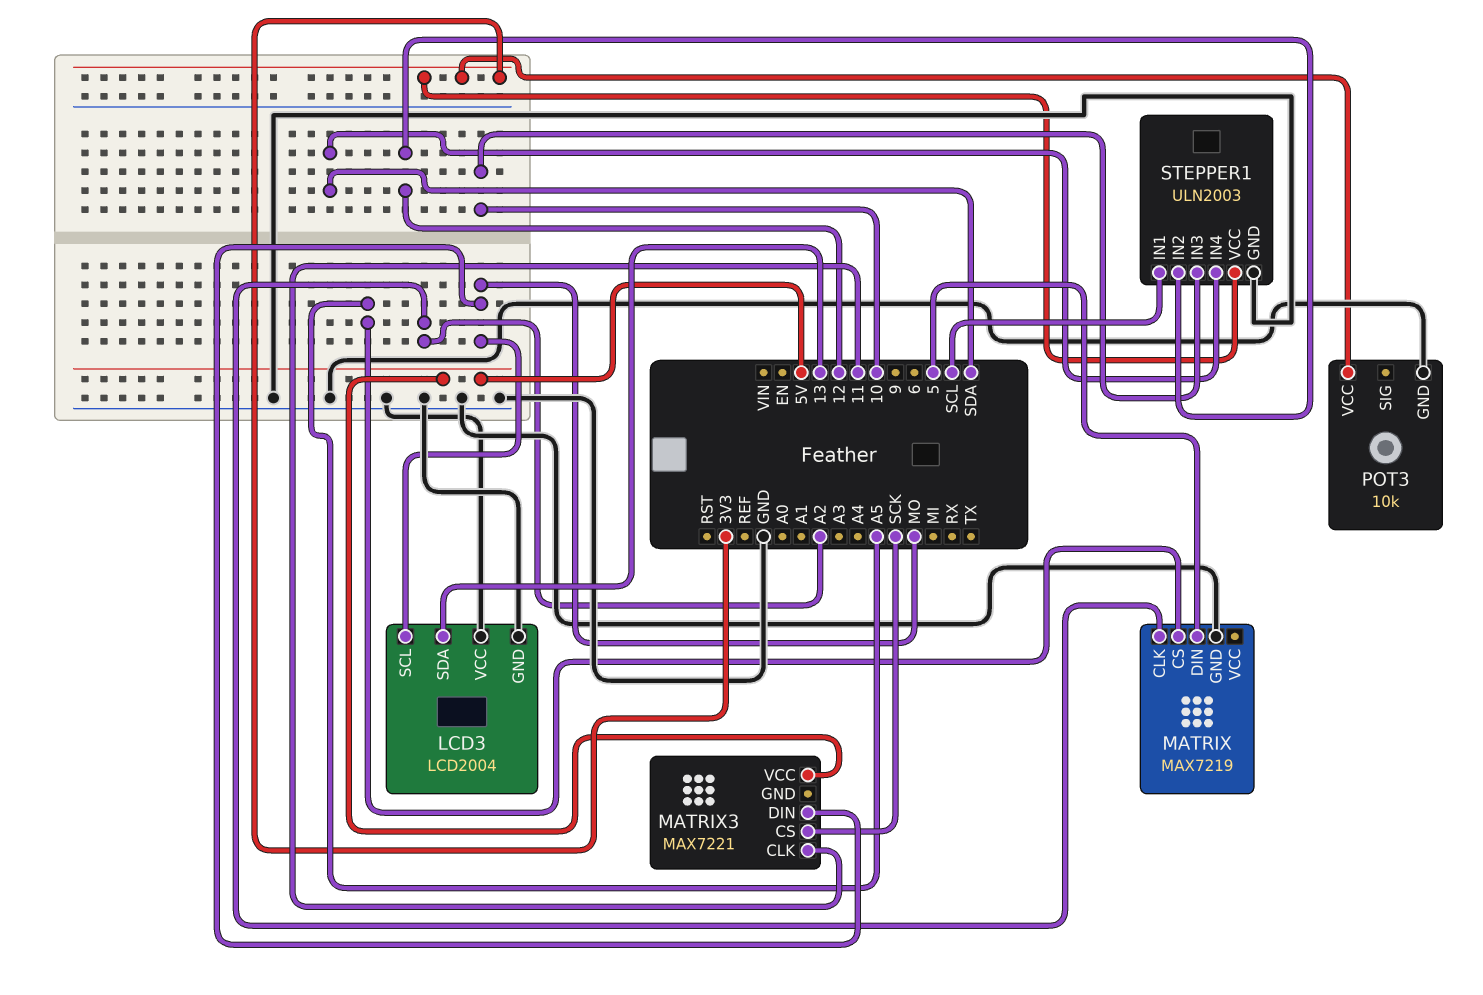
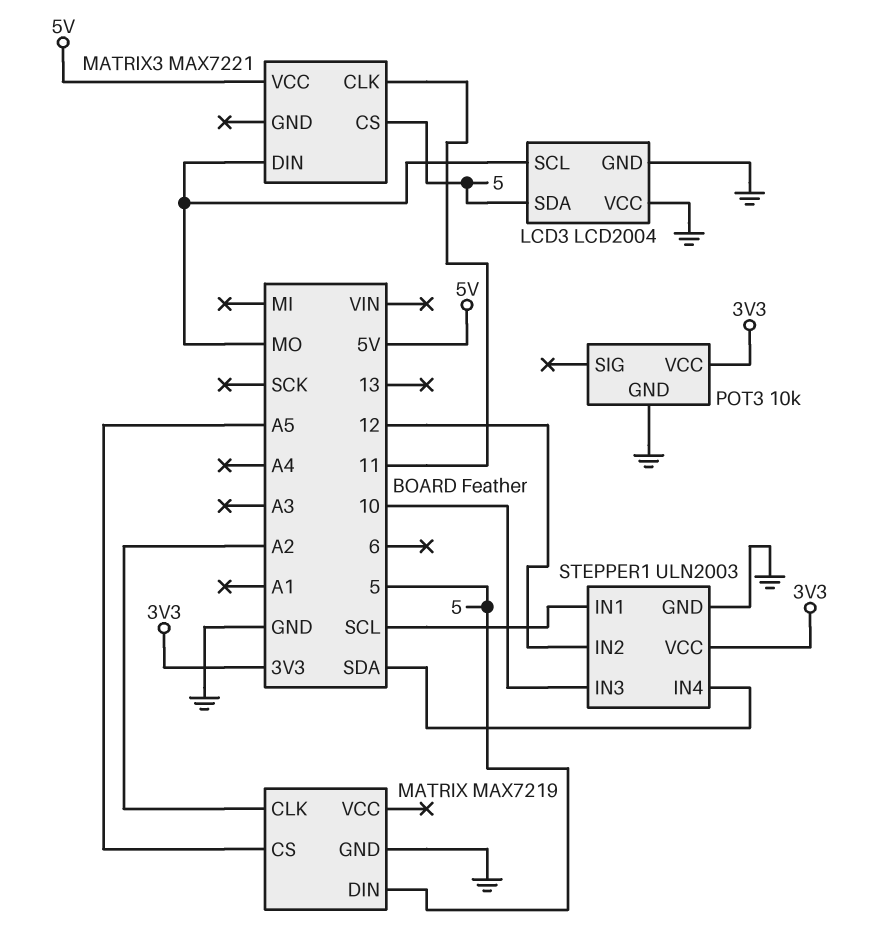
LCD3 pin SDA: 13 -> 5
MATRIX3 pin CS: SCK -> 5

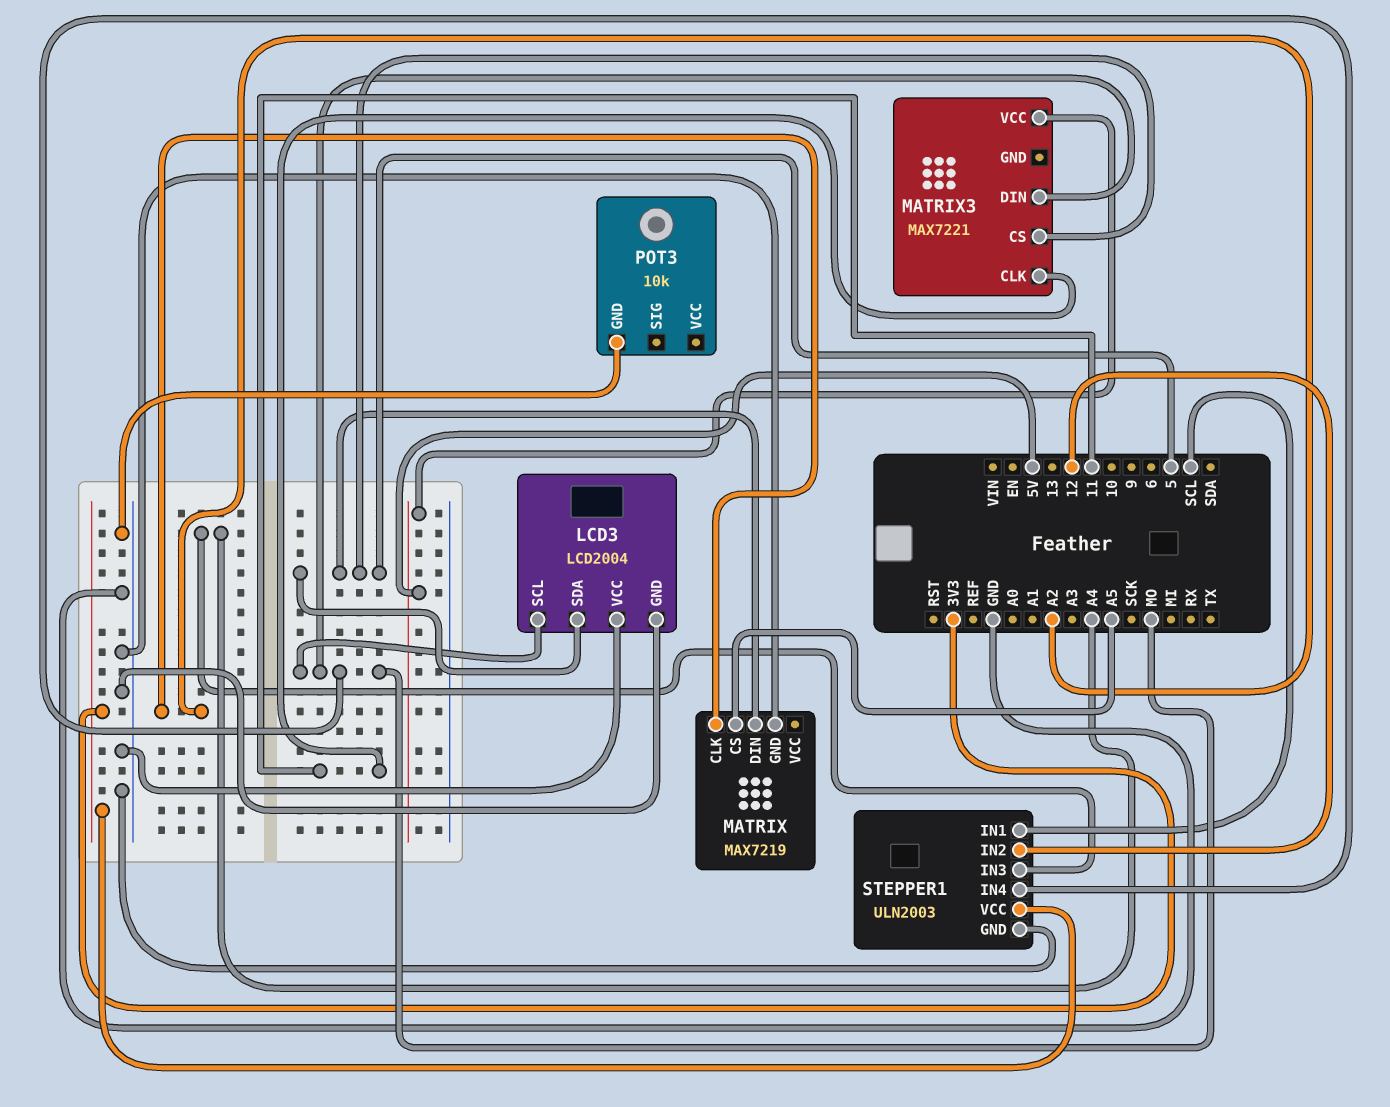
POT3 pin VCC: 3V3 -> none
STEPPER1 pin IN3: 10 -> A4
STEPPER1 pin IN4: SDA -> MO

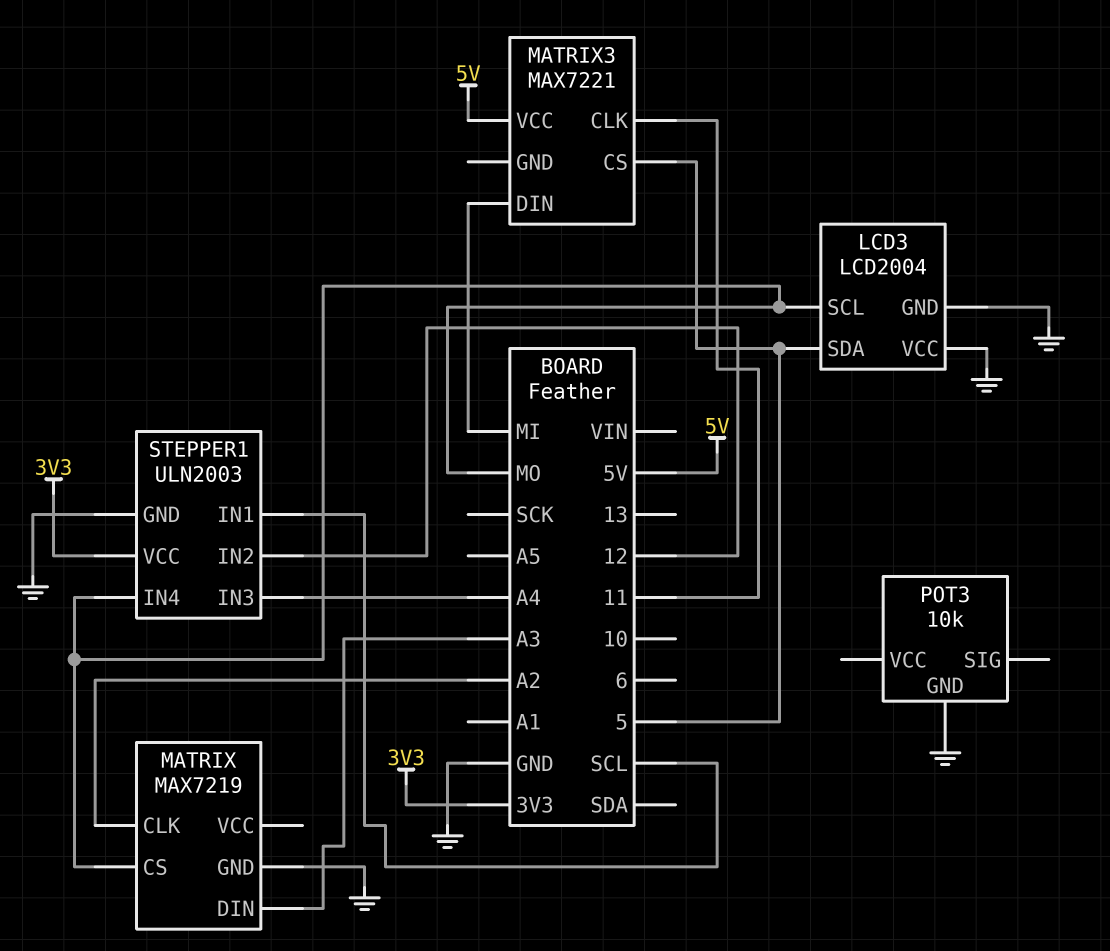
MATRIX pin CS: A5 -> MO
MATRIX pin DIN: 5 -> A3
MATRIX3 pin DIN: MO -> MI

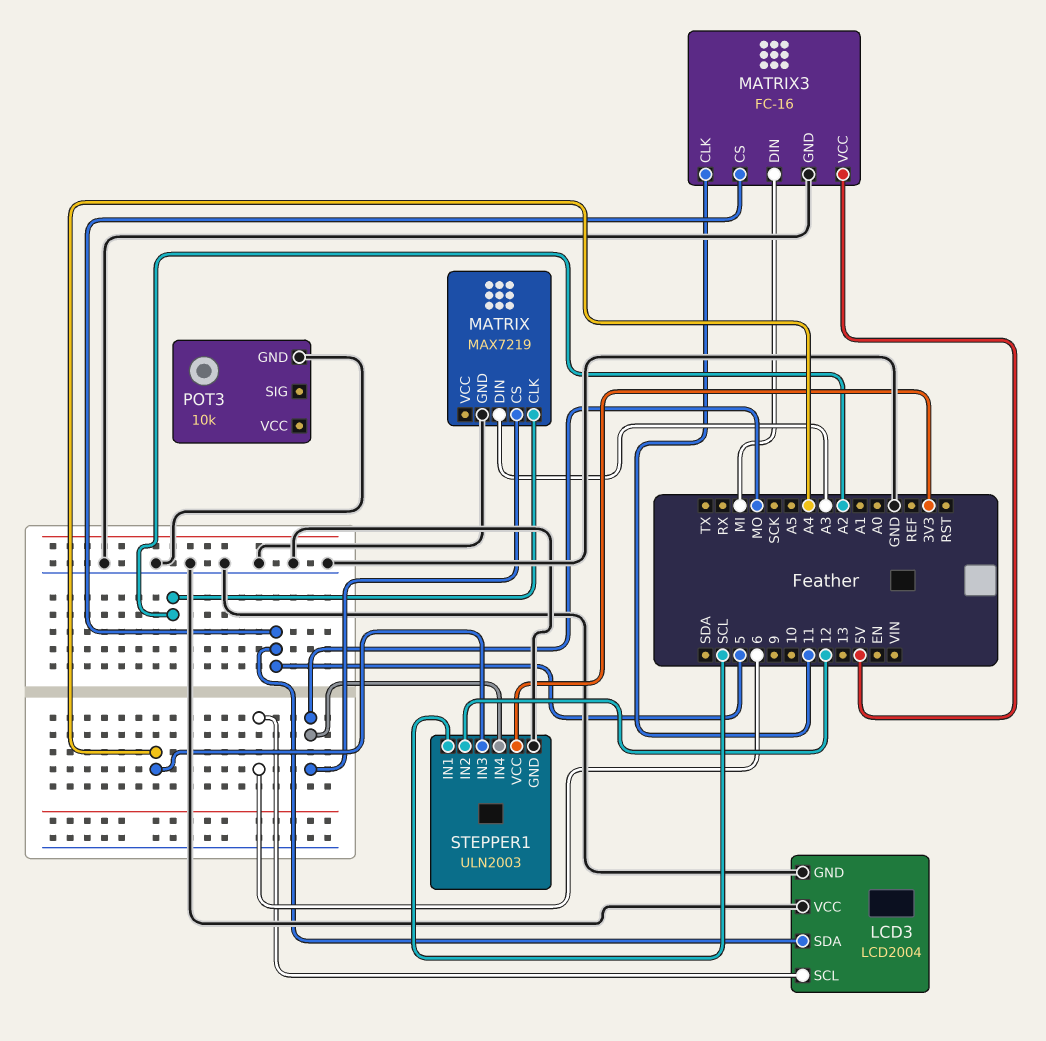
LCD3 pin SCL: MO -> 6
MATRIX3: MAX7221 -> FC-16
MATRIX3 pin GND: none -> GND

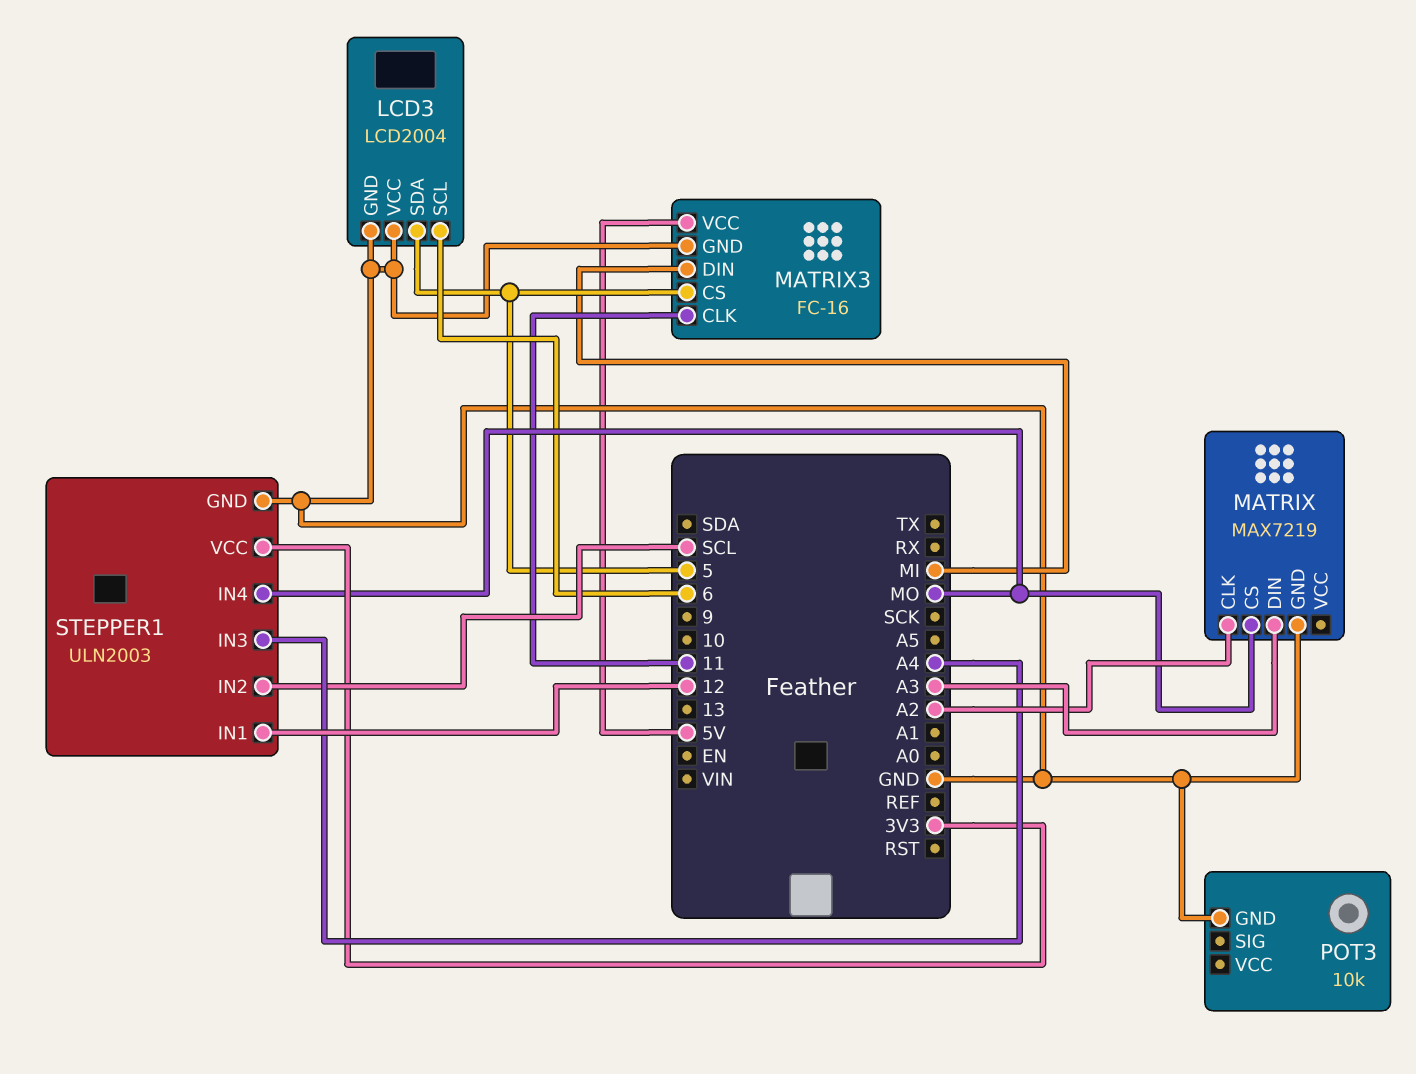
STEPPER1 pin IN1: SCL -> 12
STEPPER1 pin IN2: 12 -> SCL

